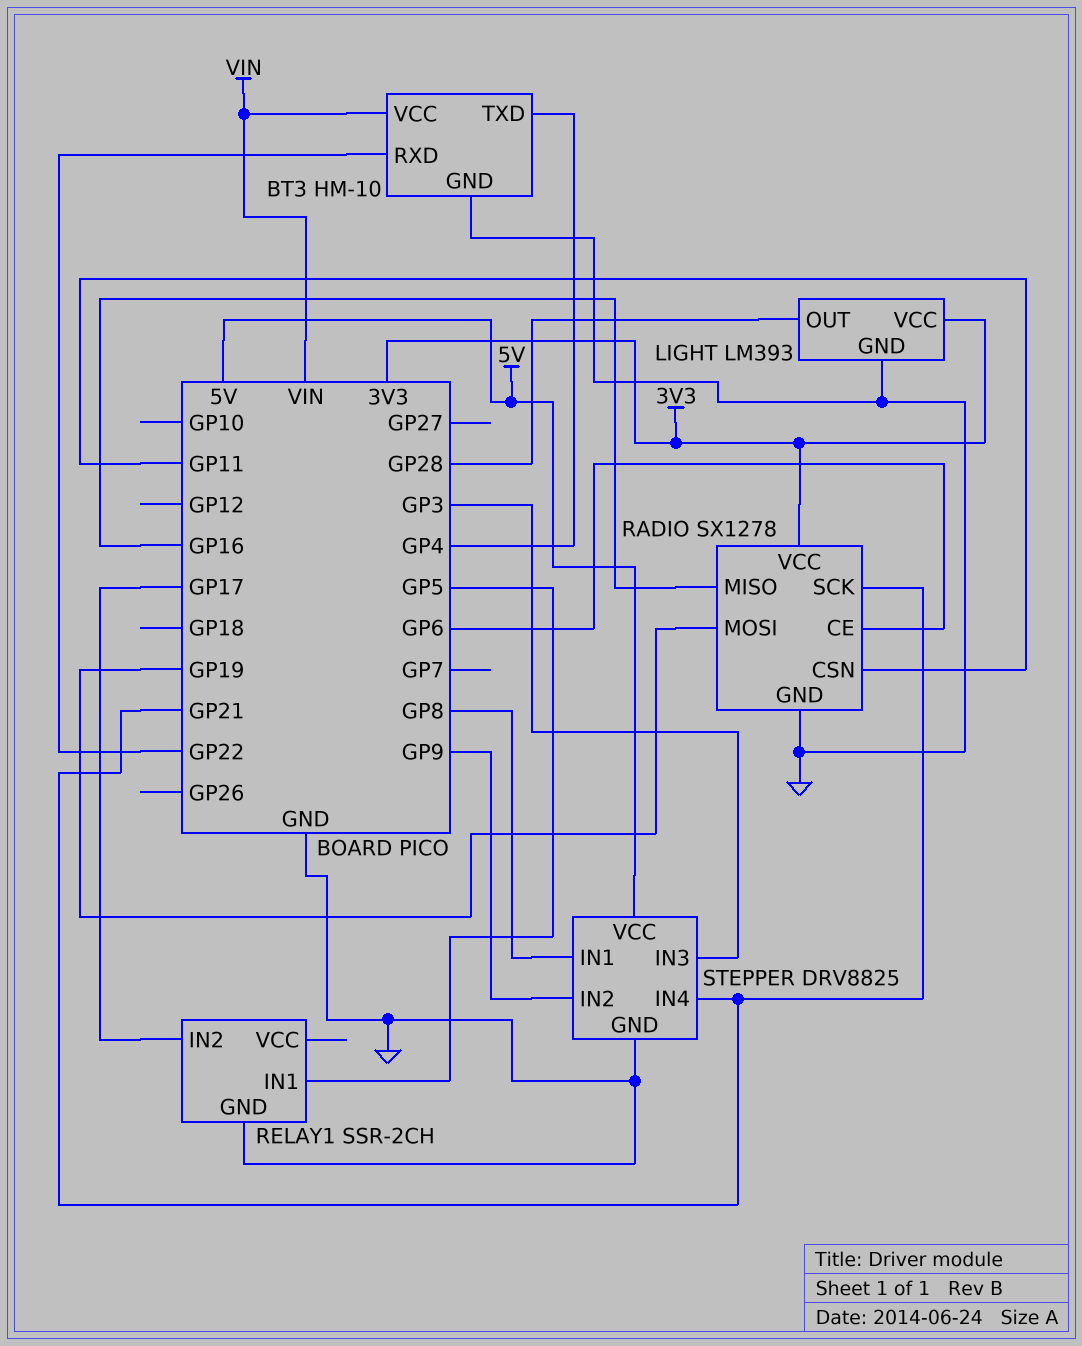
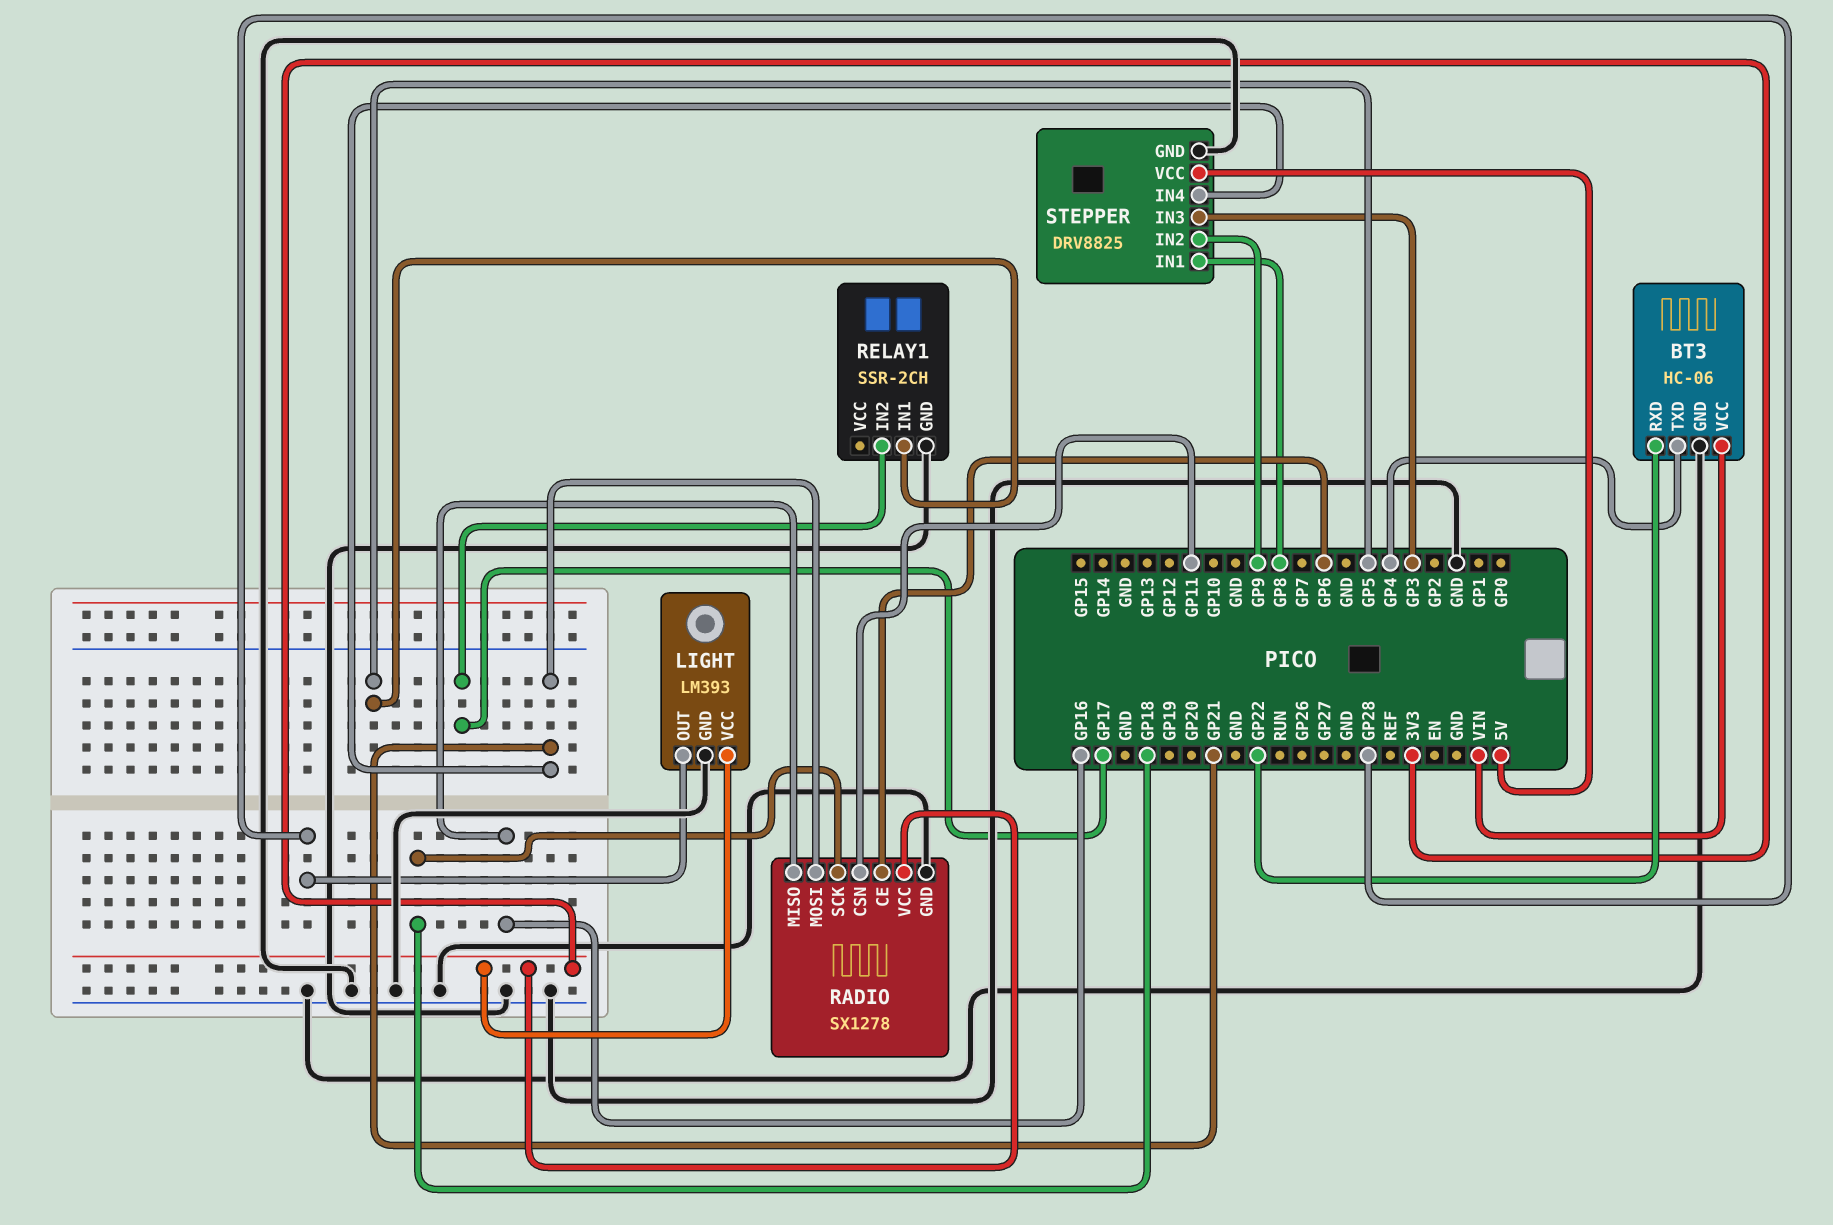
BT3: HM-10 -> HC-06
RADIO pin MOSI: GP19 -> GP21
RADIO pin SCK: GP21 -> GP18

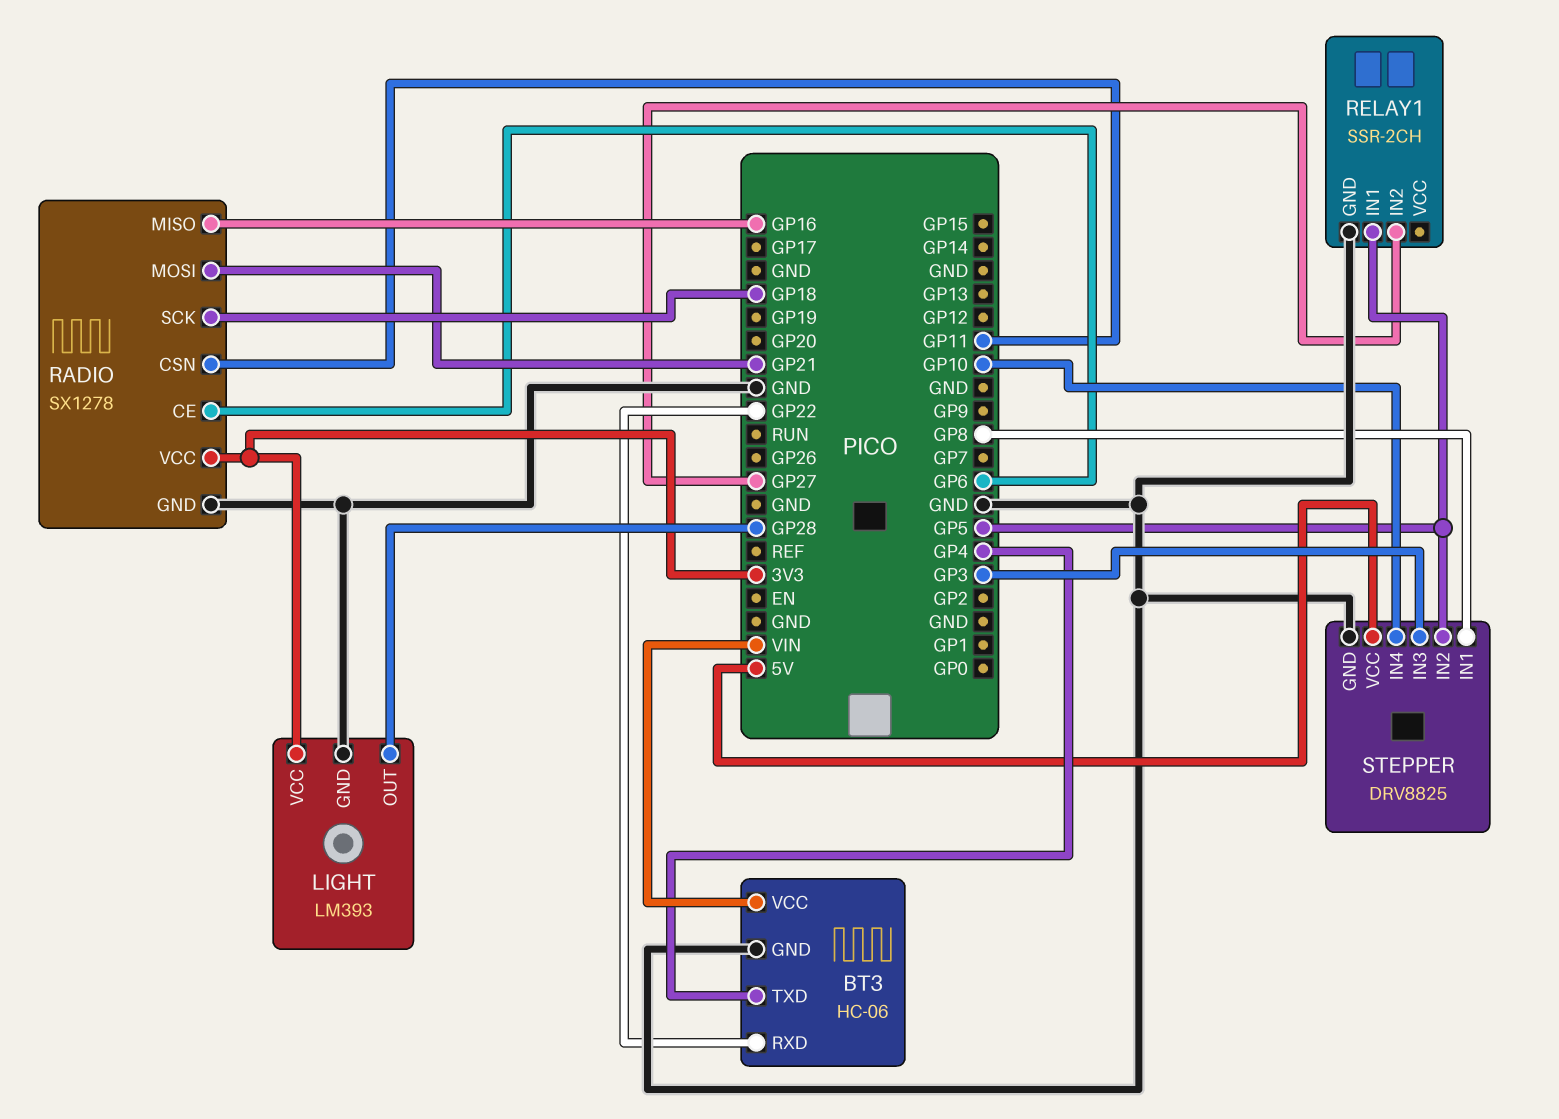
RELAY1 pin IN2: GP17 -> GP27
STEPPER pin IN2: GP9 -> GP5
STEPPER pin IN4: GP21 -> GP10

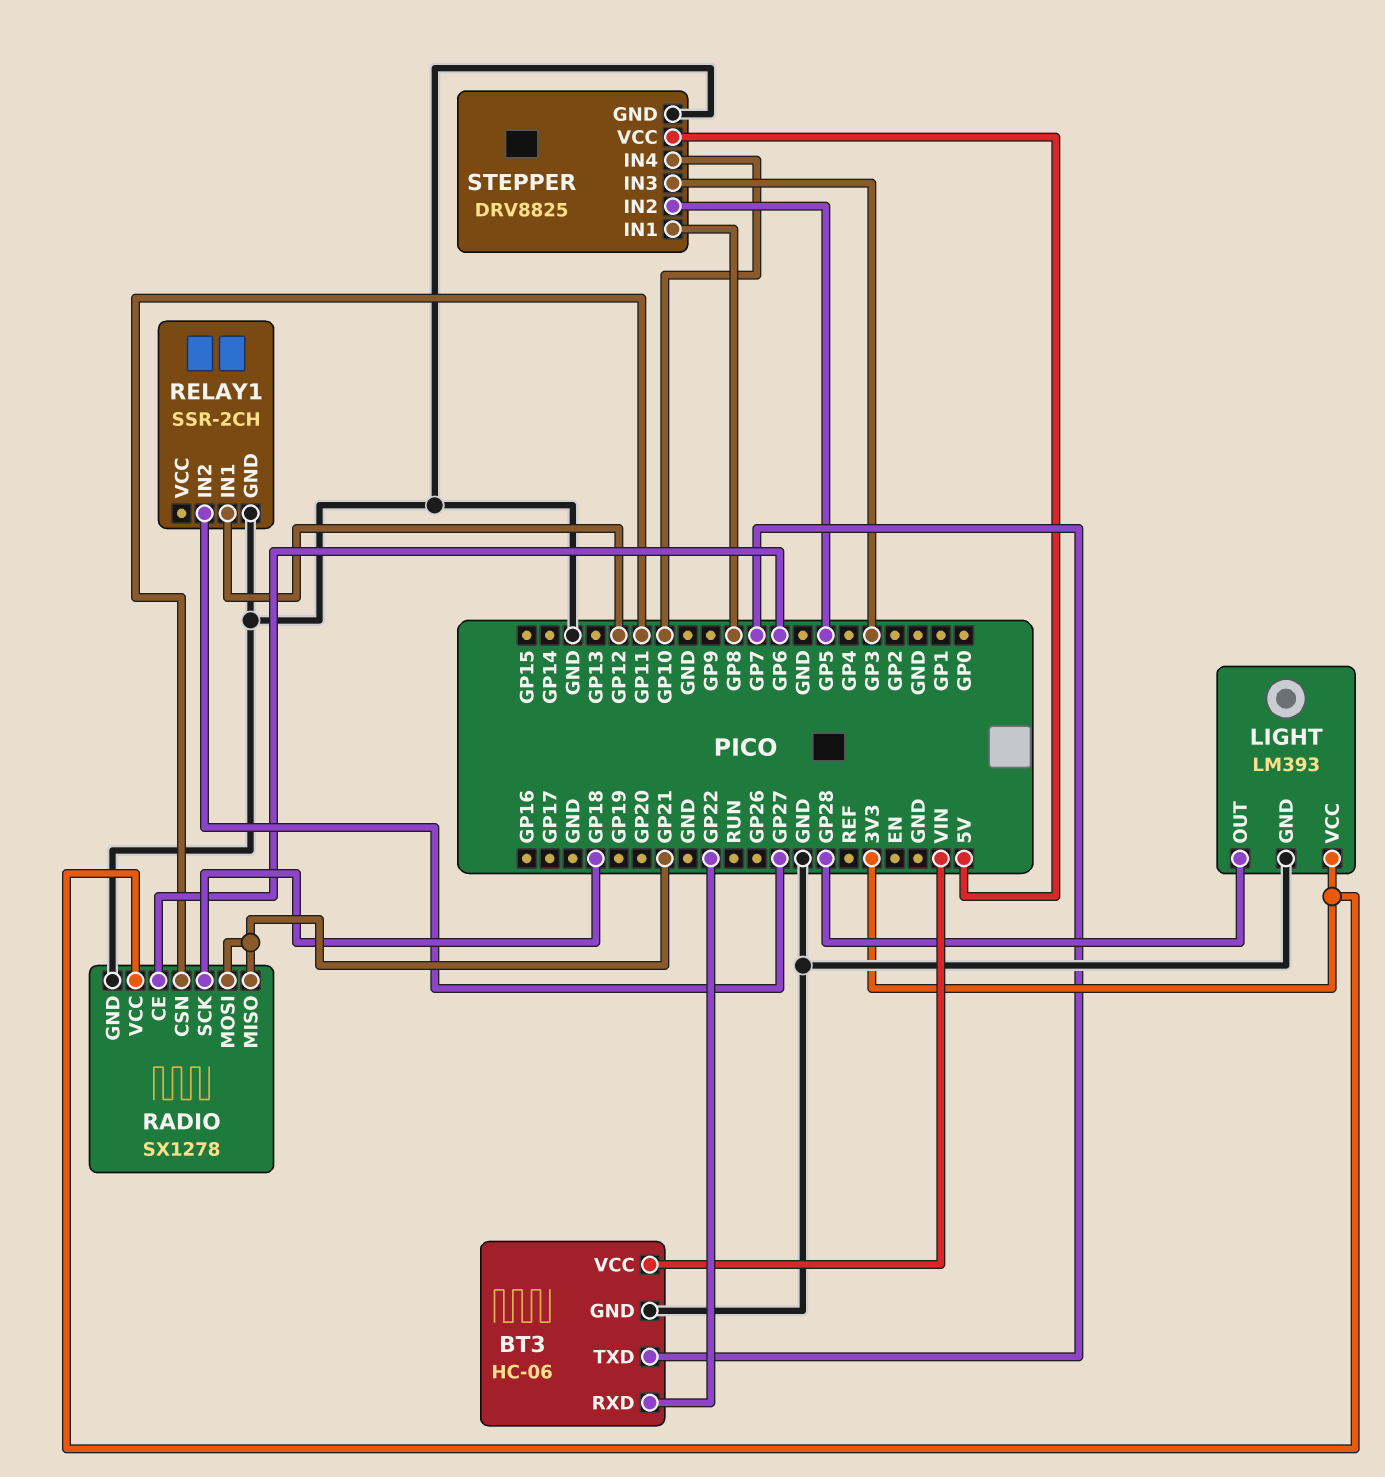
BT3 pin TXD: GP4 -> GP7
RADIO pin MISO: GP16 -> GP21
RELAY1 pin IN1: GP5 -> GP12

